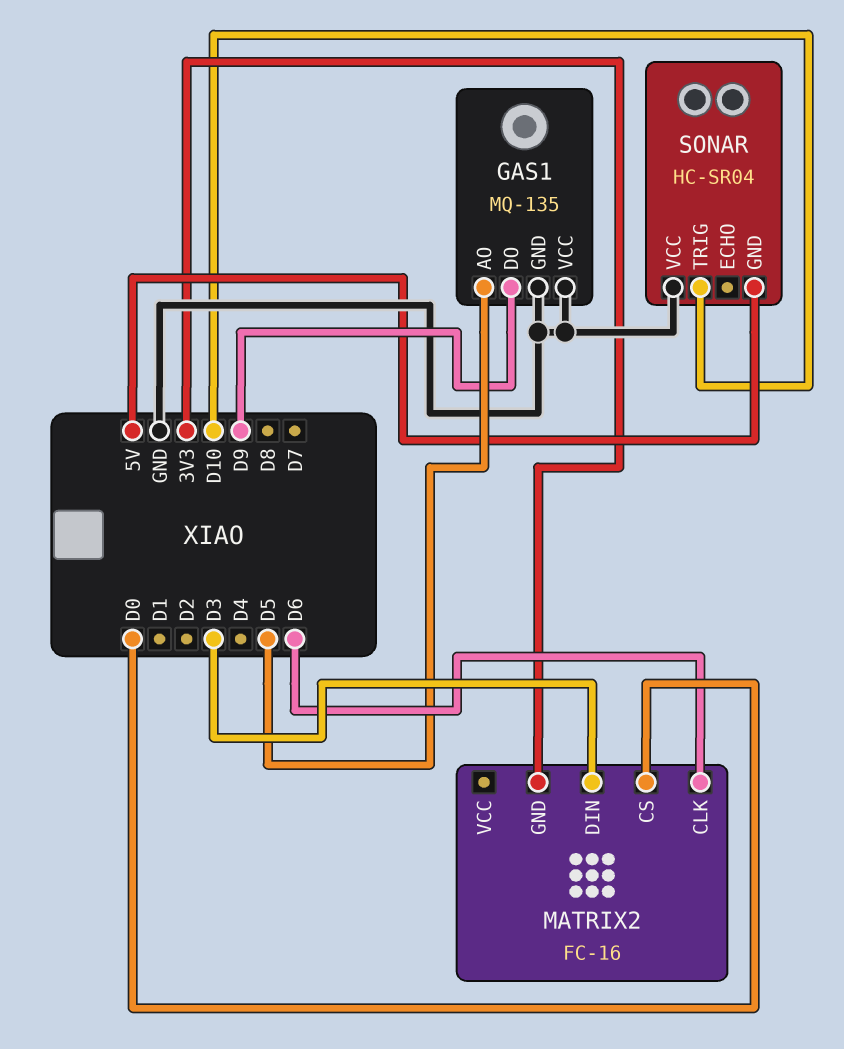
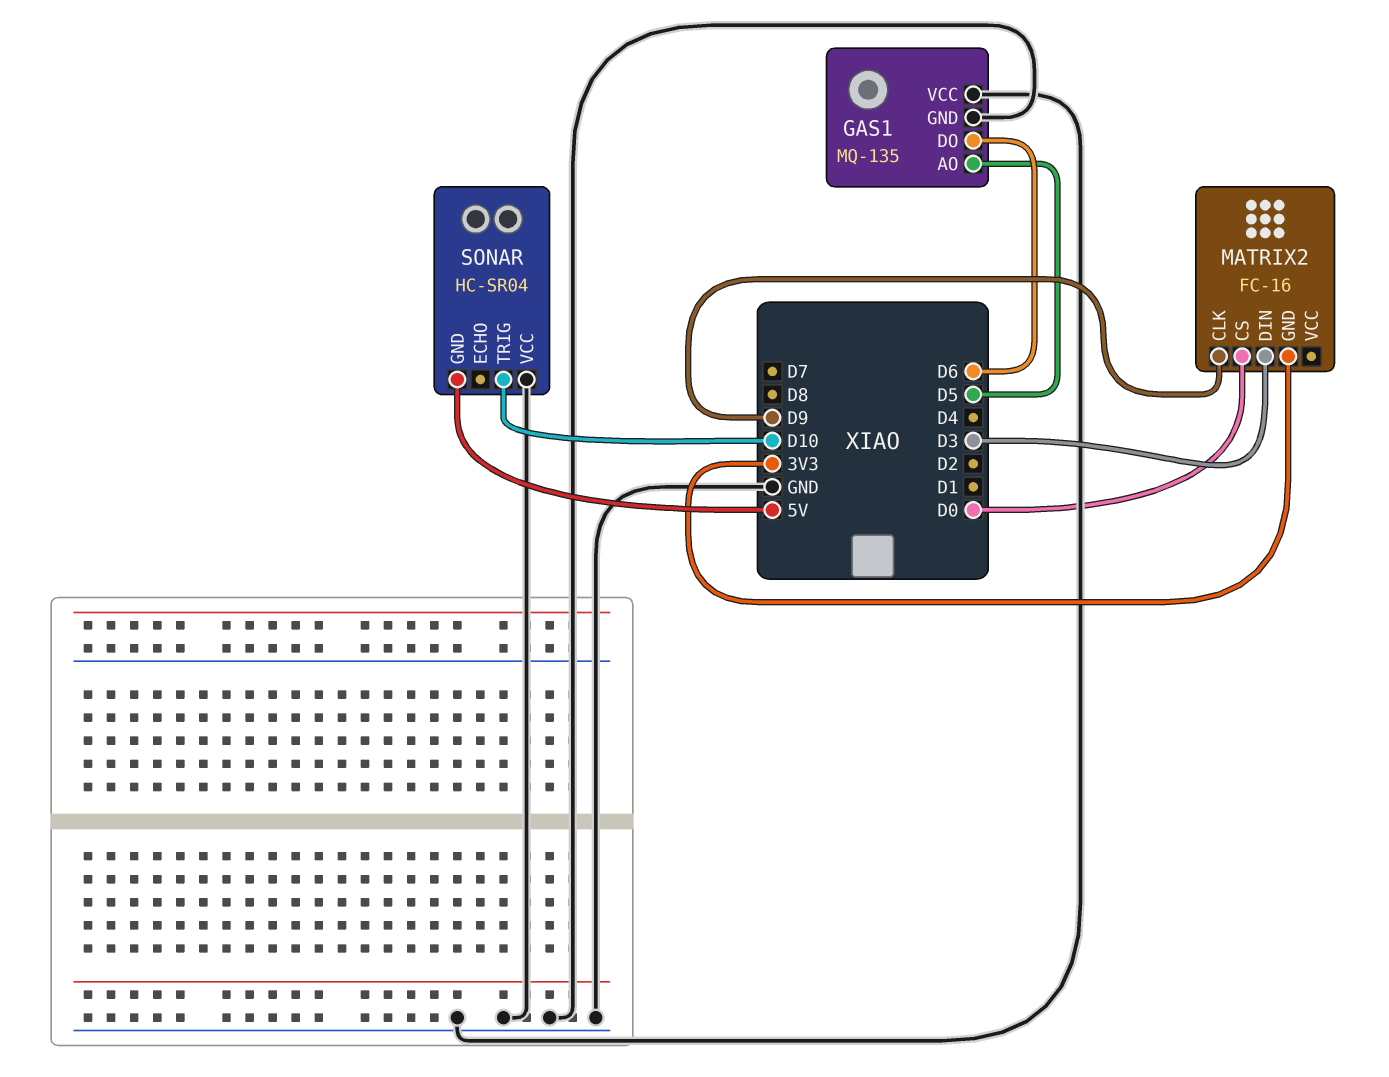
GAS1 pin DO: D9 -> D6
MATRIX2 pin CLK: D6 -> D9

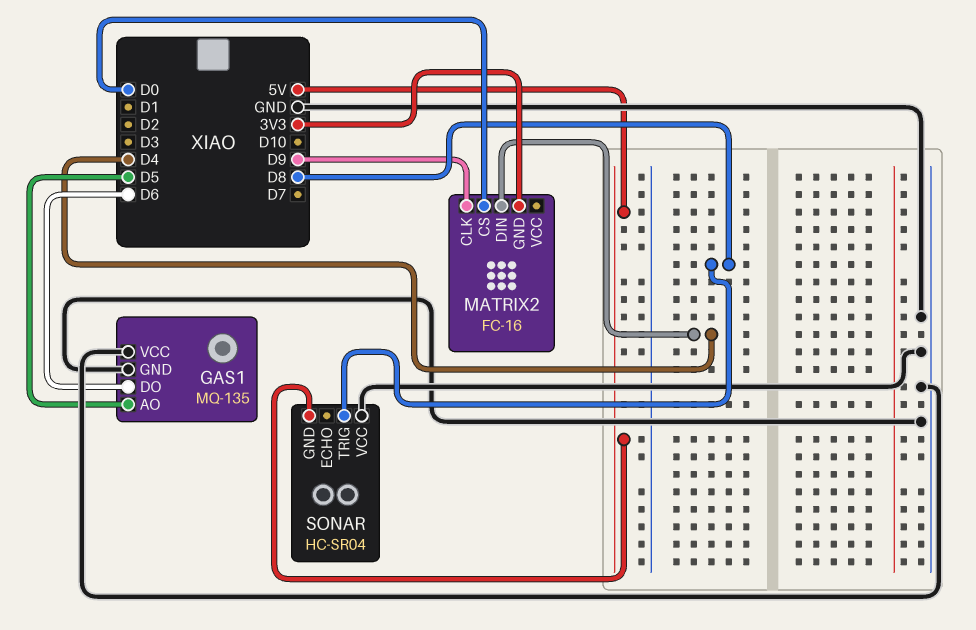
MATRIX2 pin DIN: D3 -> D4
SONAR pin TRIG: D10 -> D8

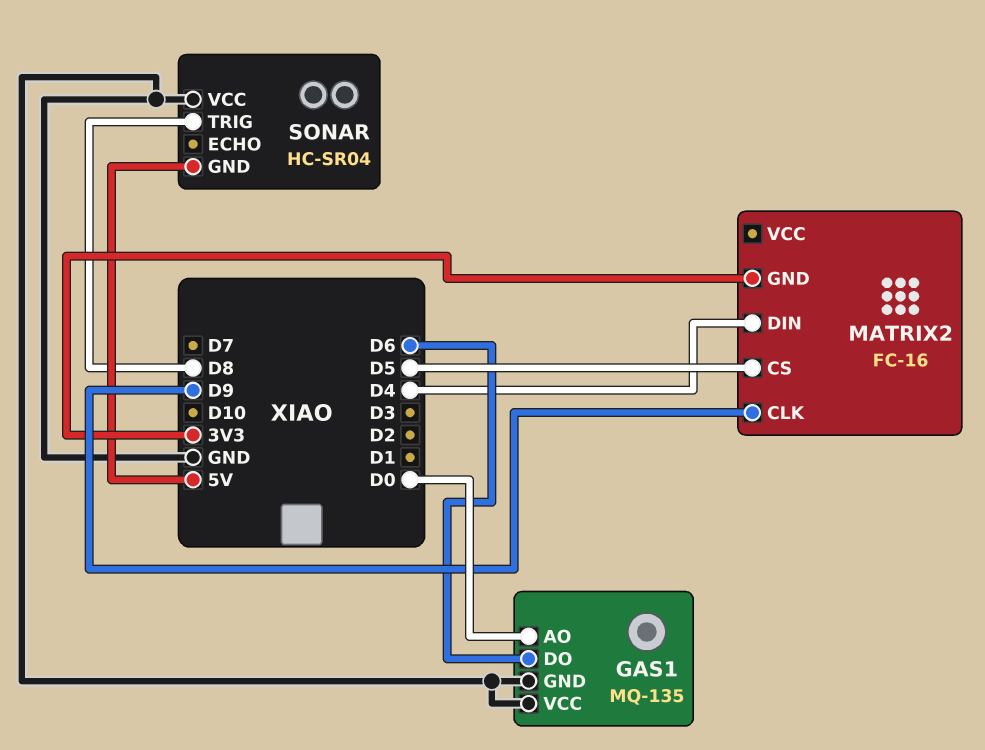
GAS1 pin AO: D5 -> D0
MATRIX2 pin CS: D0 -> D5

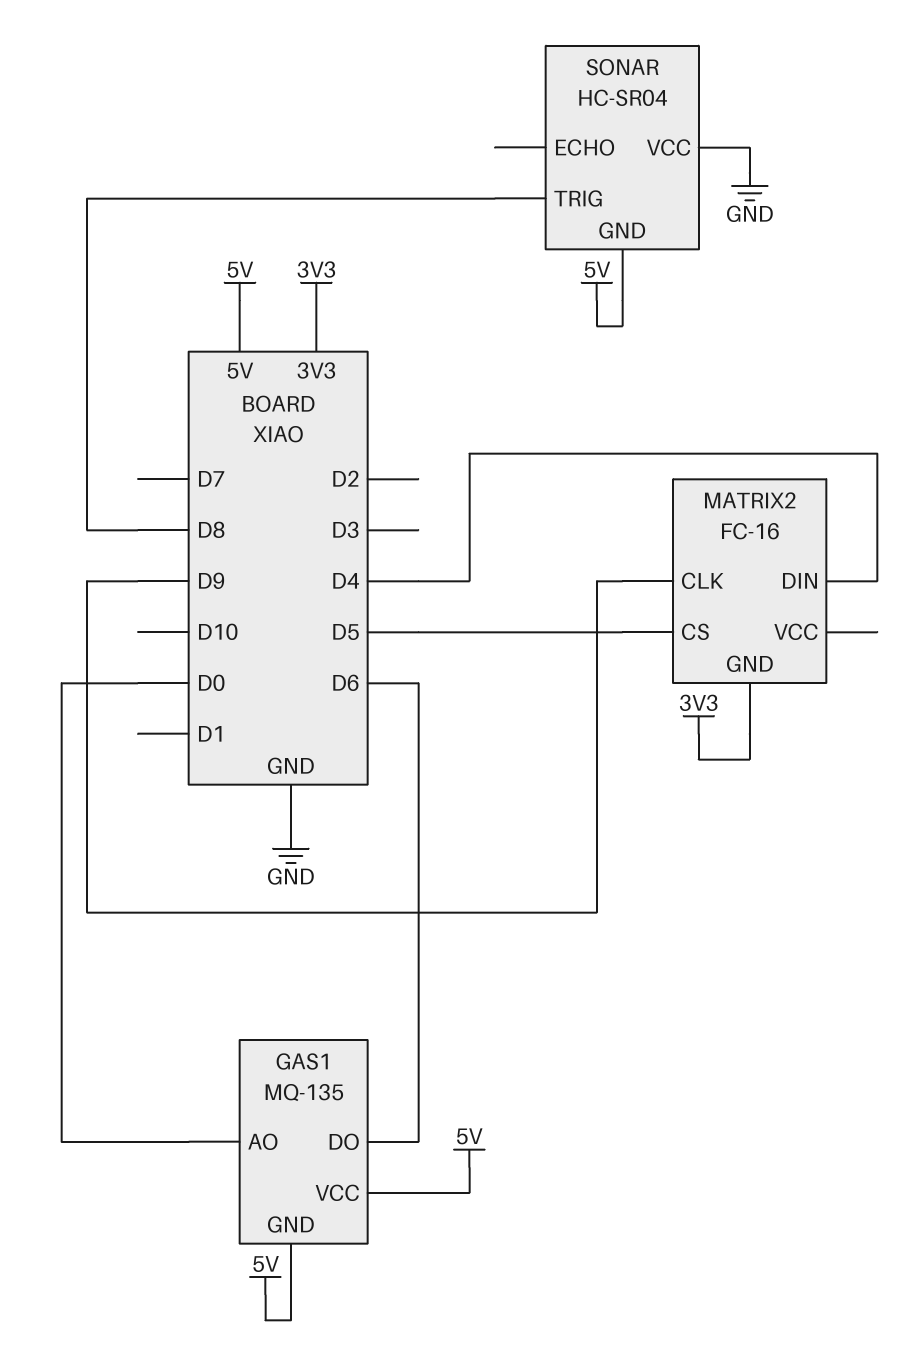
GAS1 pin GND: GND -> 5V
GAS1 pin VCC: GND -> 5V

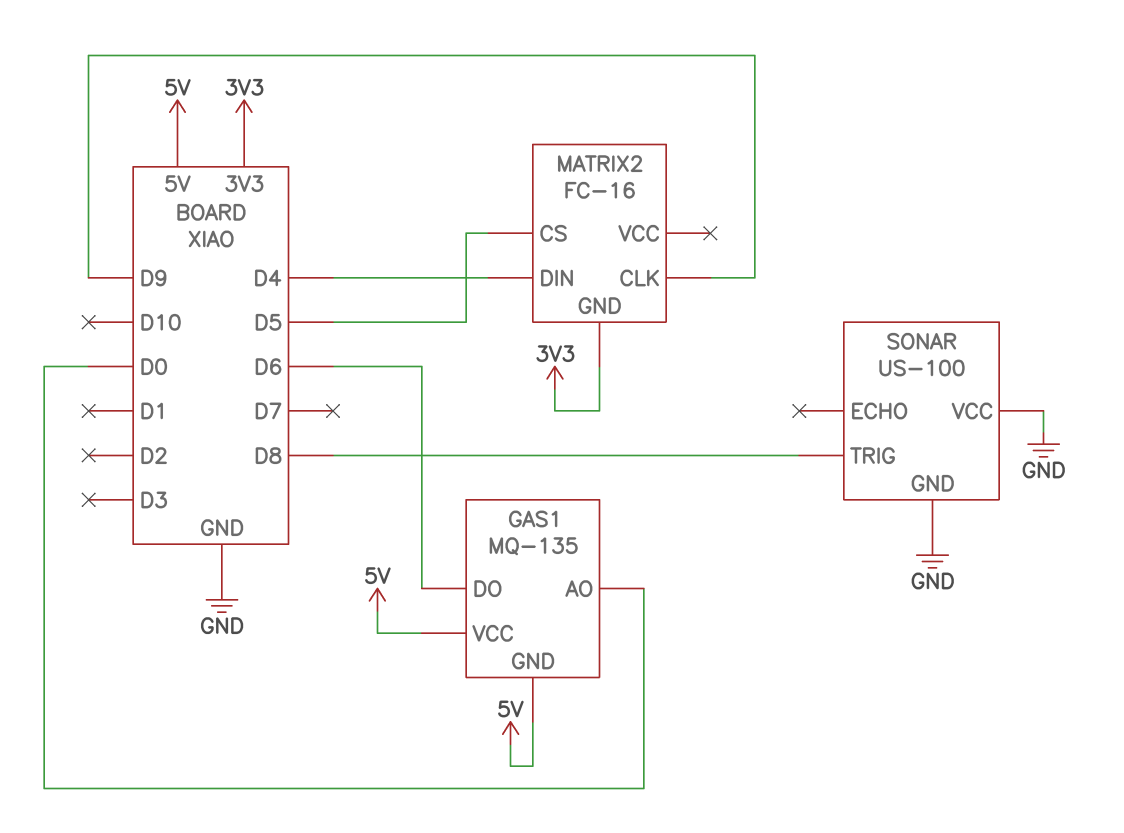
SONAR: HC-SR04 -> US-100
SONAR pin GND: 5V -> GND

